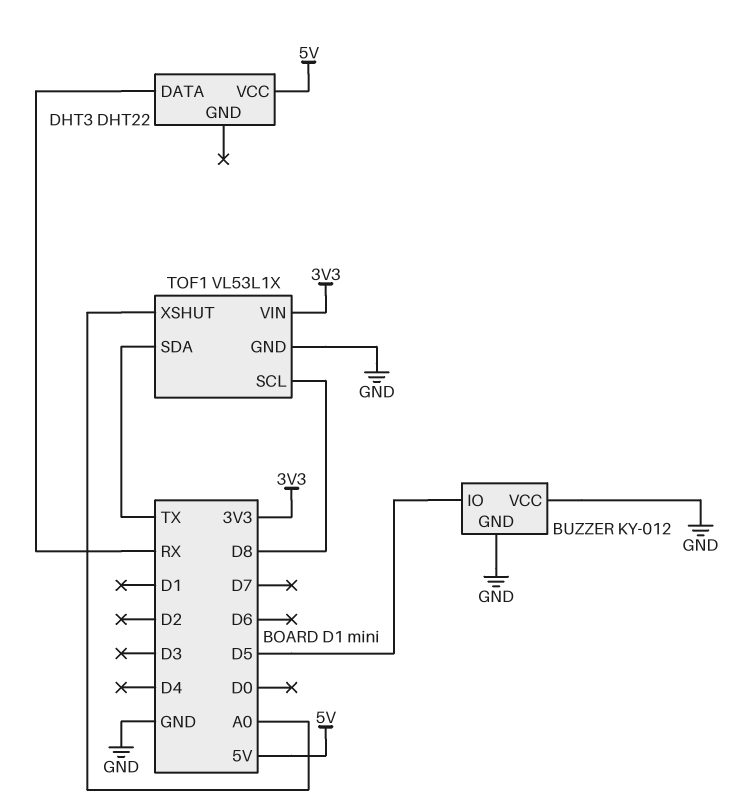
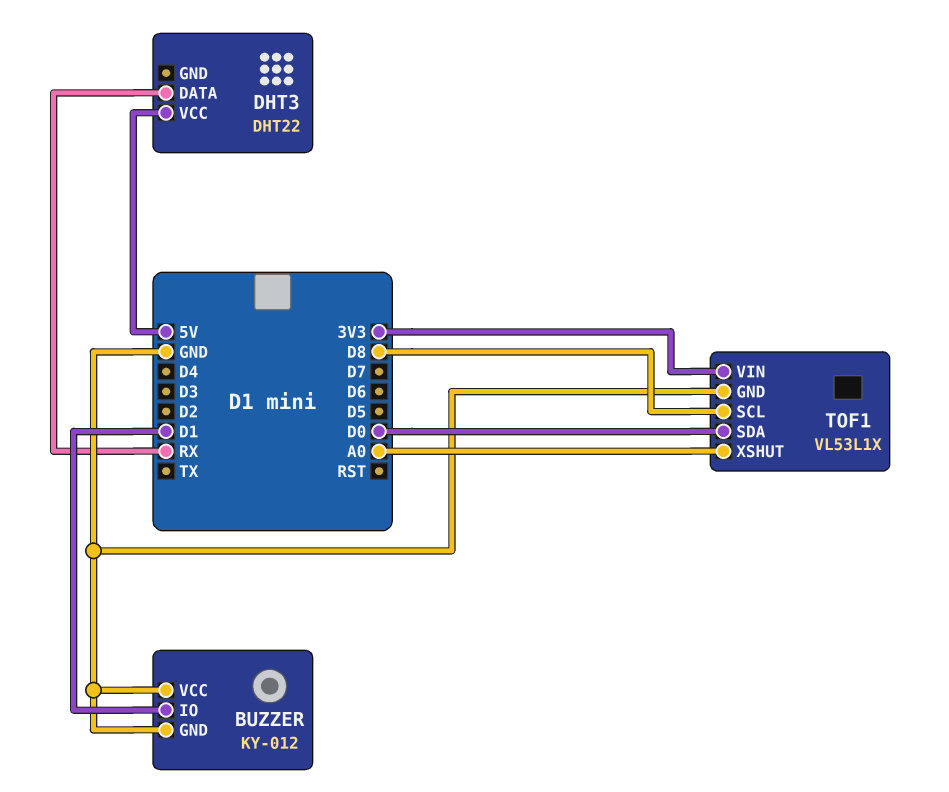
BUZZER pin IO: D5 -> D1
TOF1 pin SDA: TX -> D0

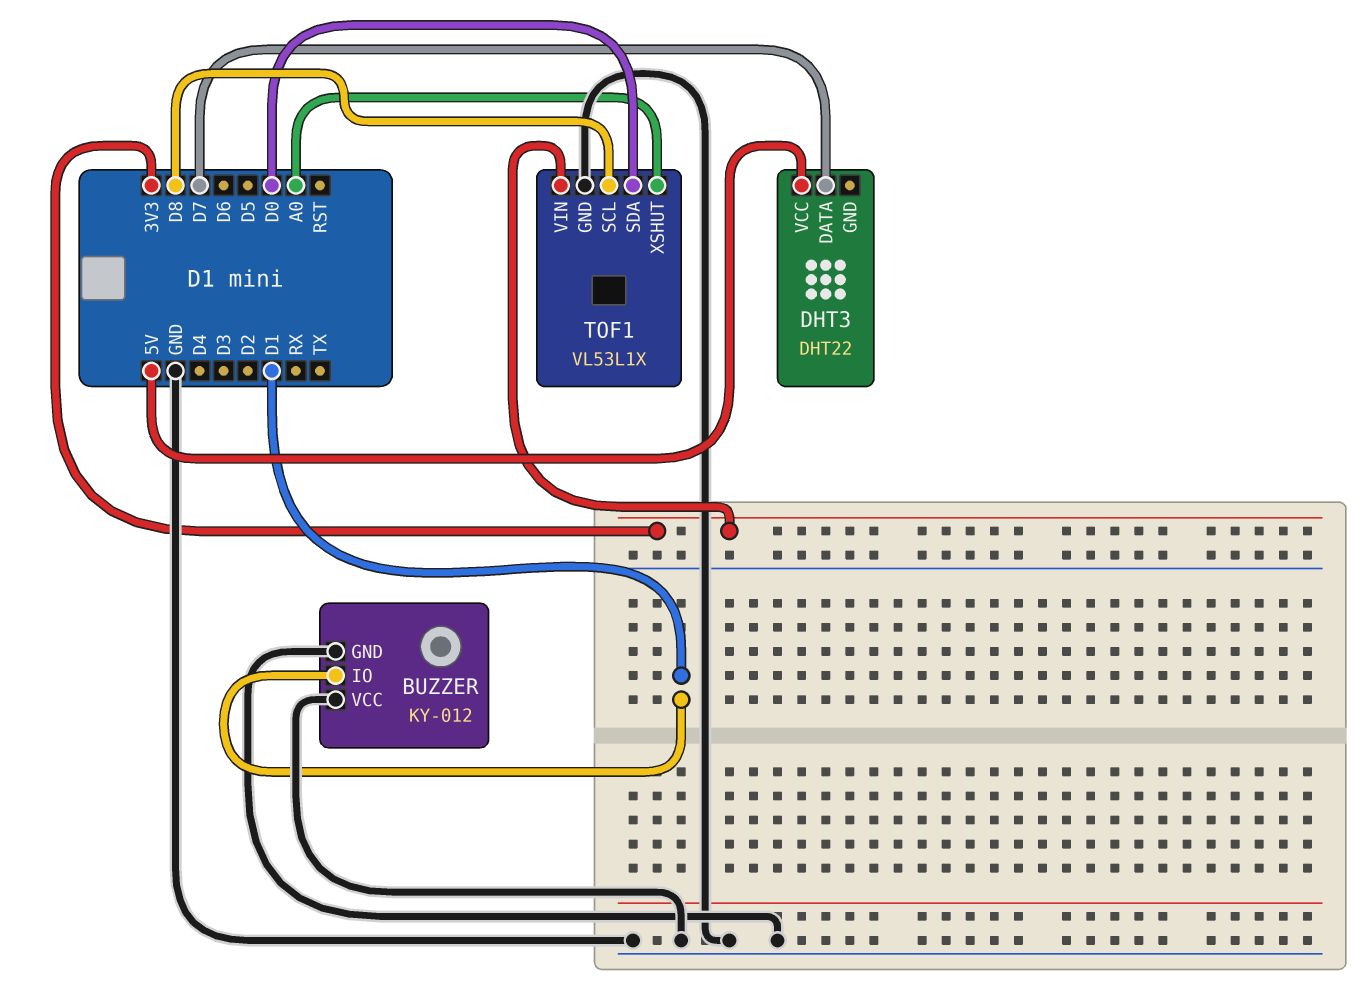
DHT3 pin DATA: RX -> D7

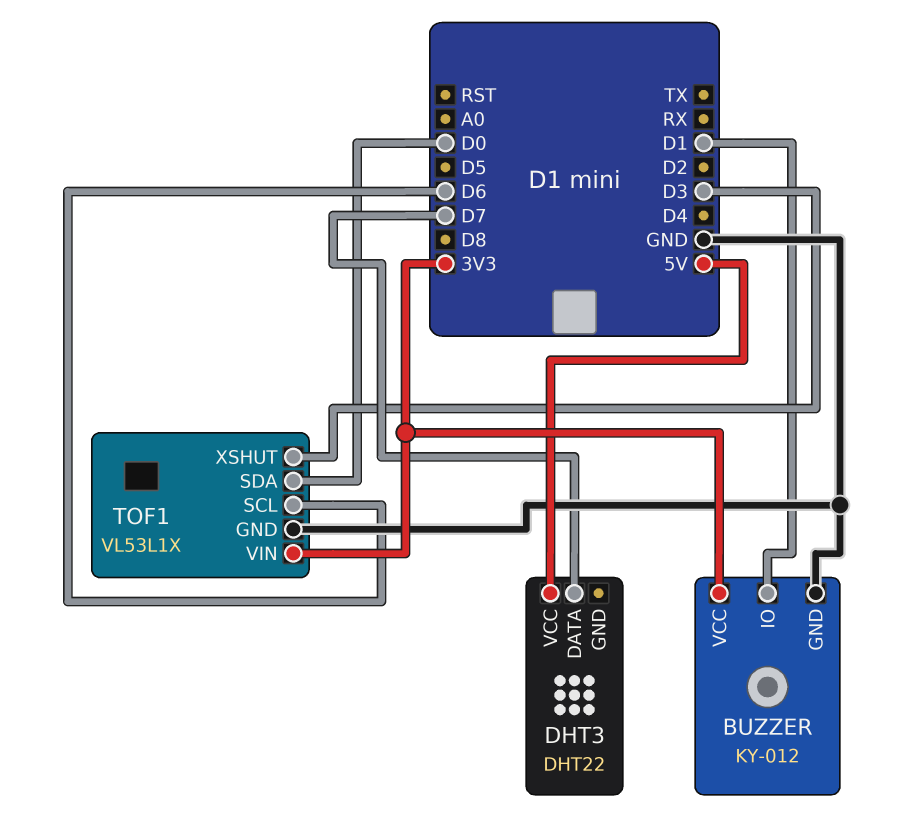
BUZZER pin VCC: GND -> 3V3
TOF1 pin SCL: D8 -> D6
TOF1 pin XSHUT: A0 -> D3

